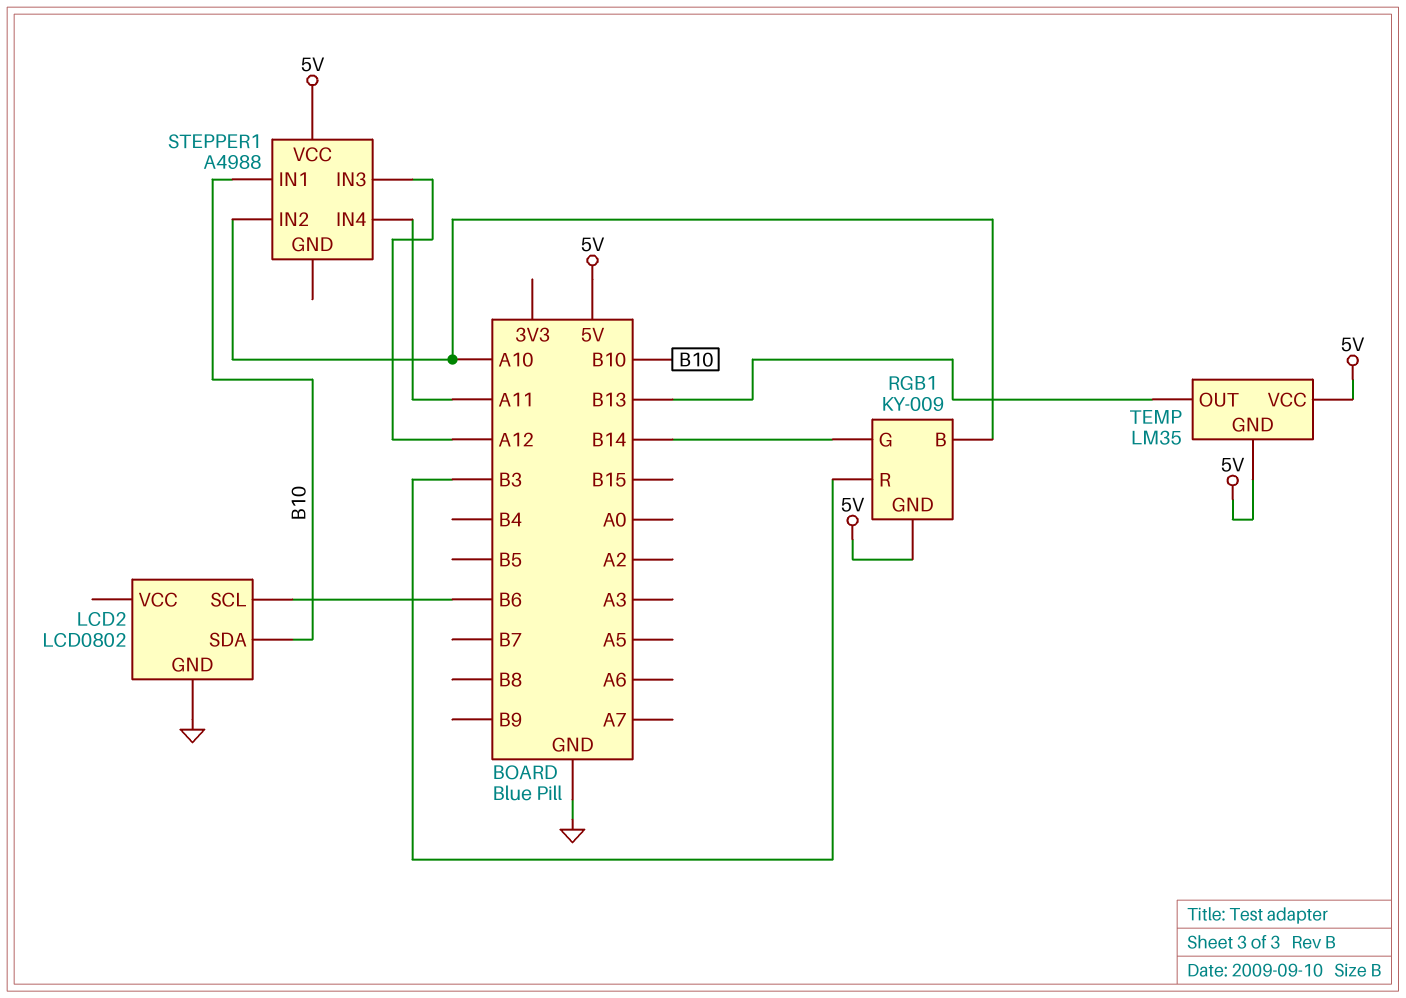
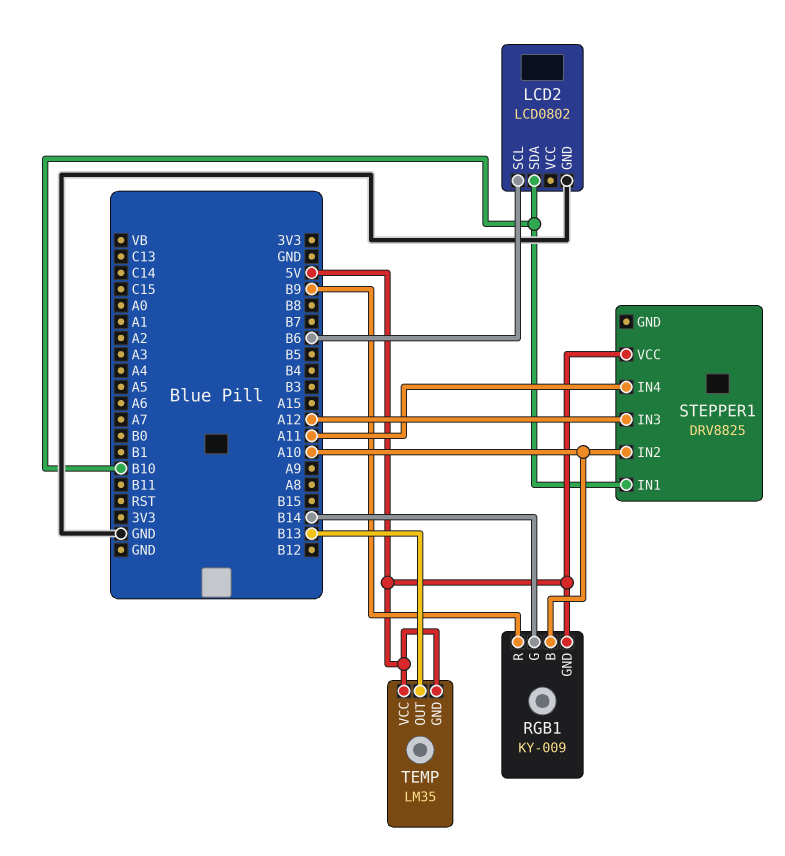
RGB1 pin R: B3 -> B9
STEPPER1: A4988 -> DRV8825

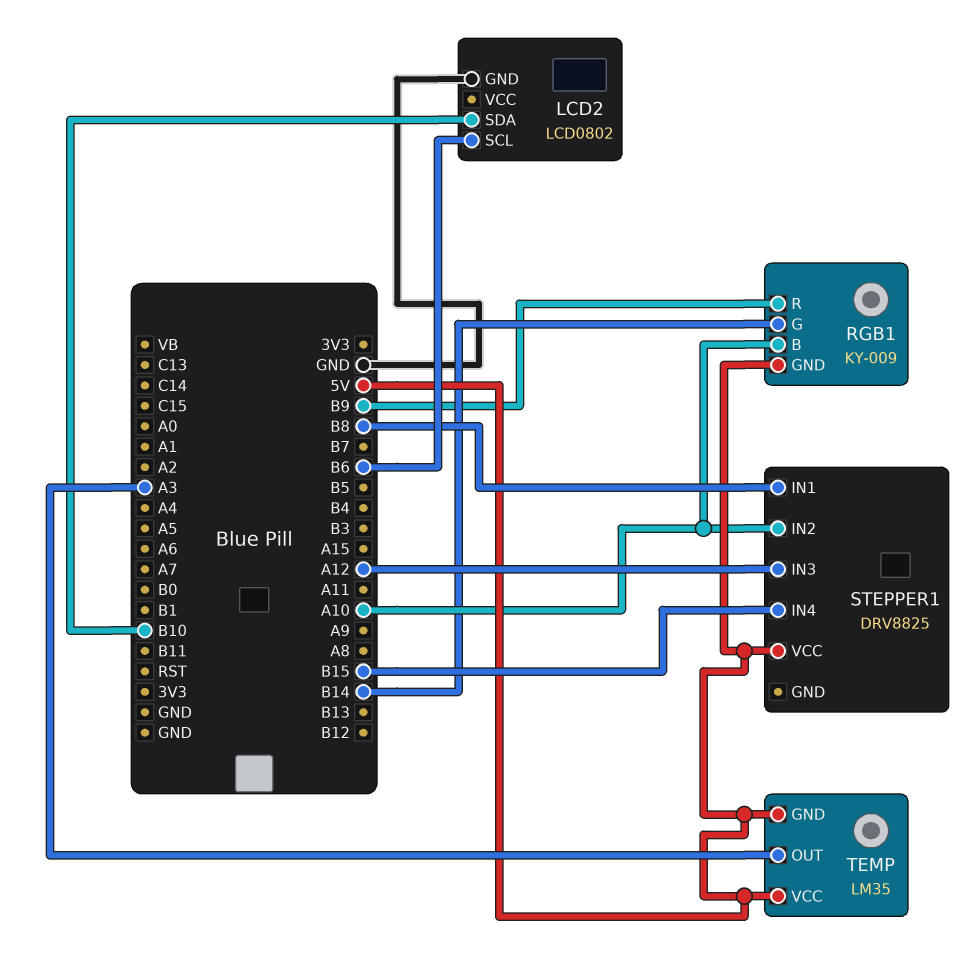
STEPPER1 pin IN1: B10 -> B8
STEPPER1 pin IN4: A11 -> B15
TEMP pin OUT: B13 -> A3

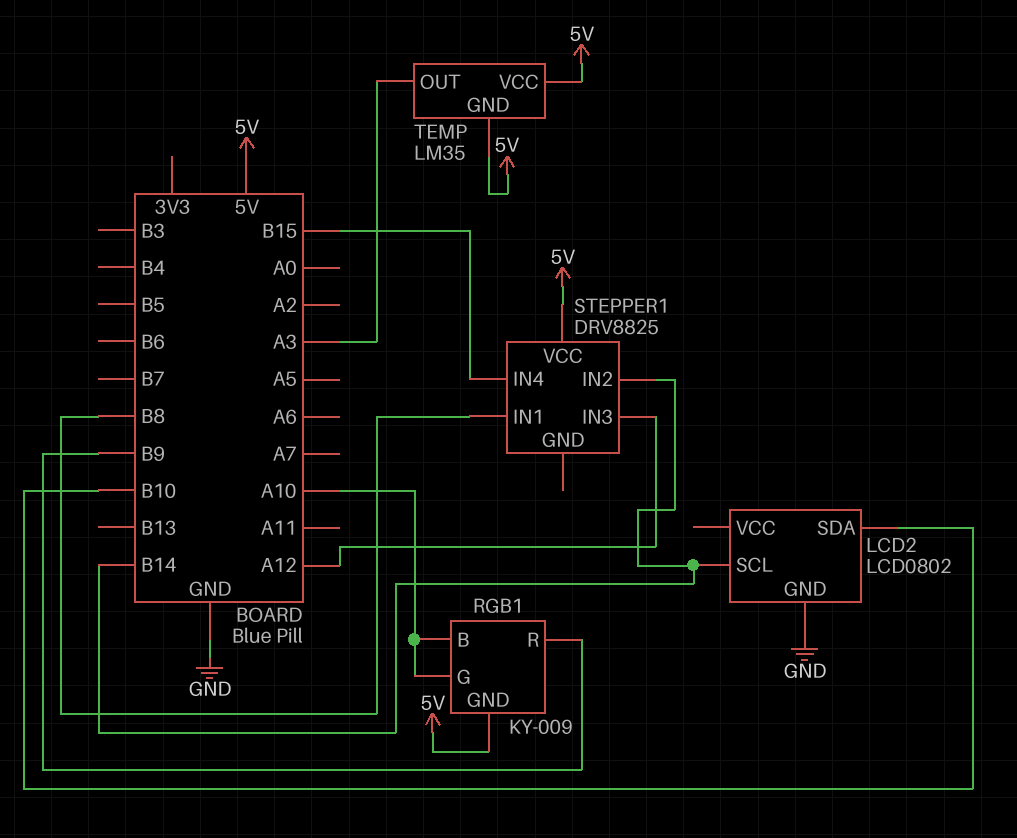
LCD2 pin SCL: B6 -> B14
RGB1 pin G: B14 -> A10
STEPPER1 pin IN2: A10 -> B14

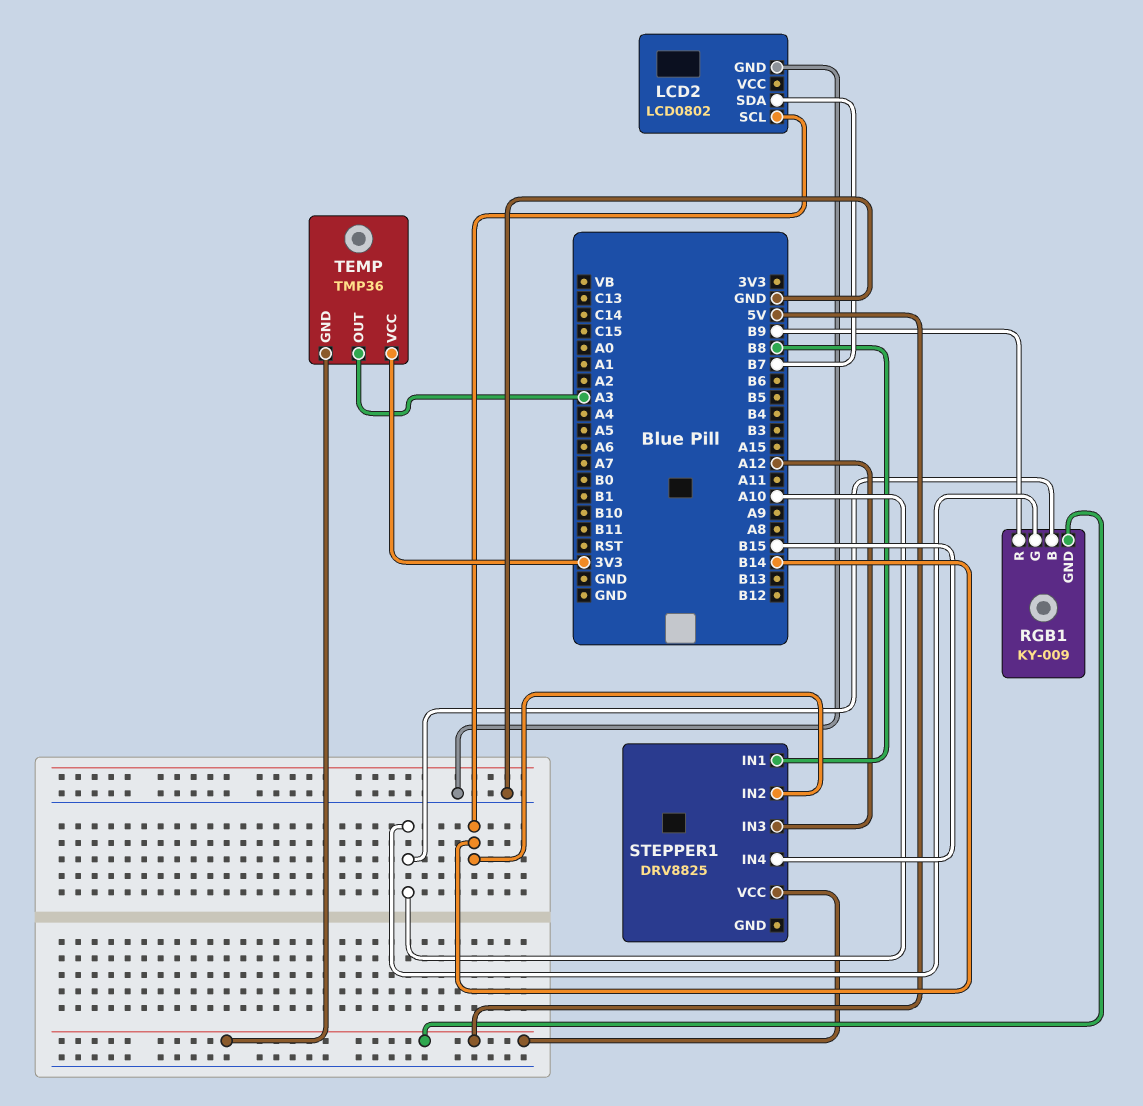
LCD2 pin SDA: B10 -> B7
TEMP: LM35 -> TMP36
TEMP pin VCC: 5V -> 3V3

